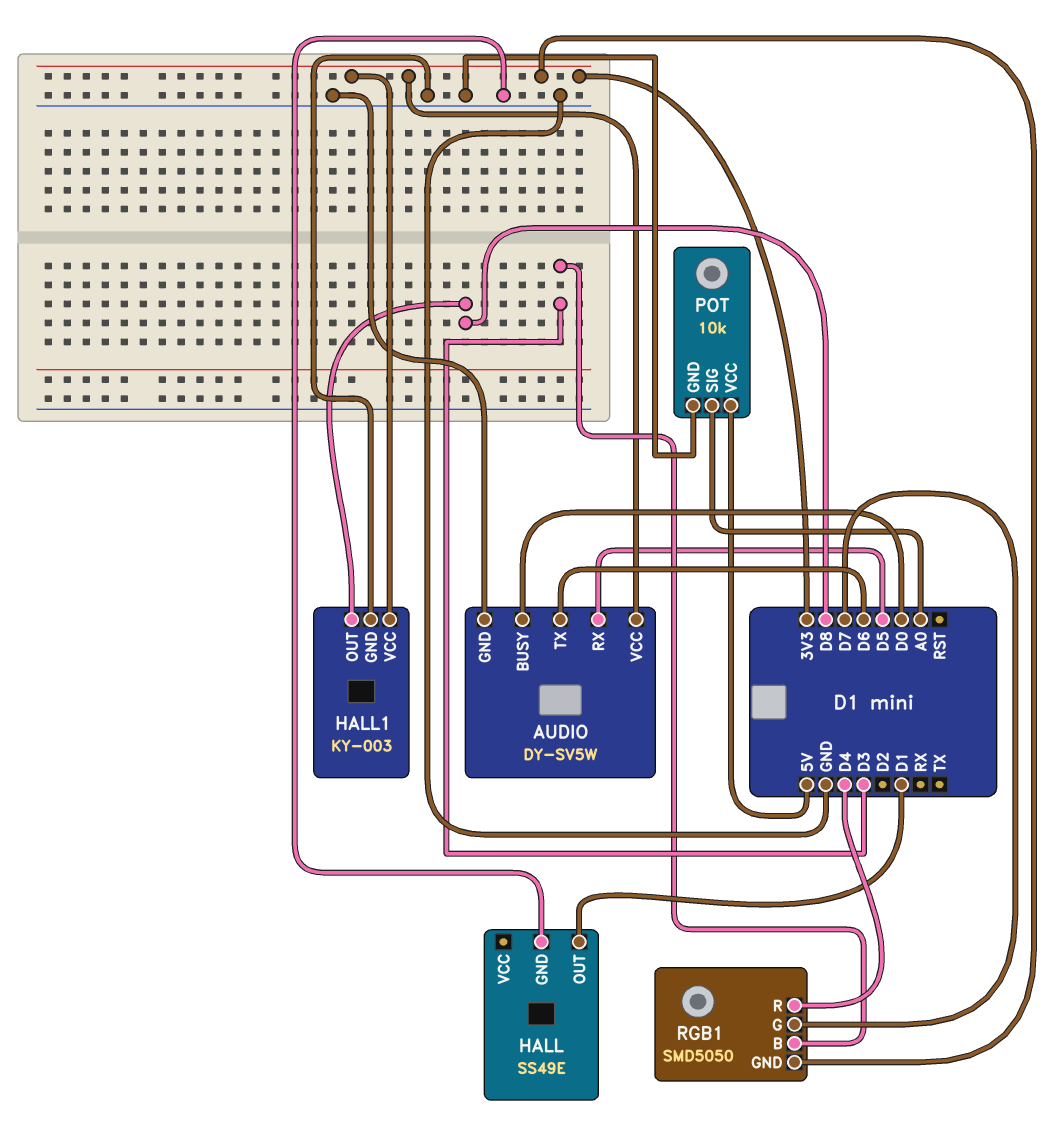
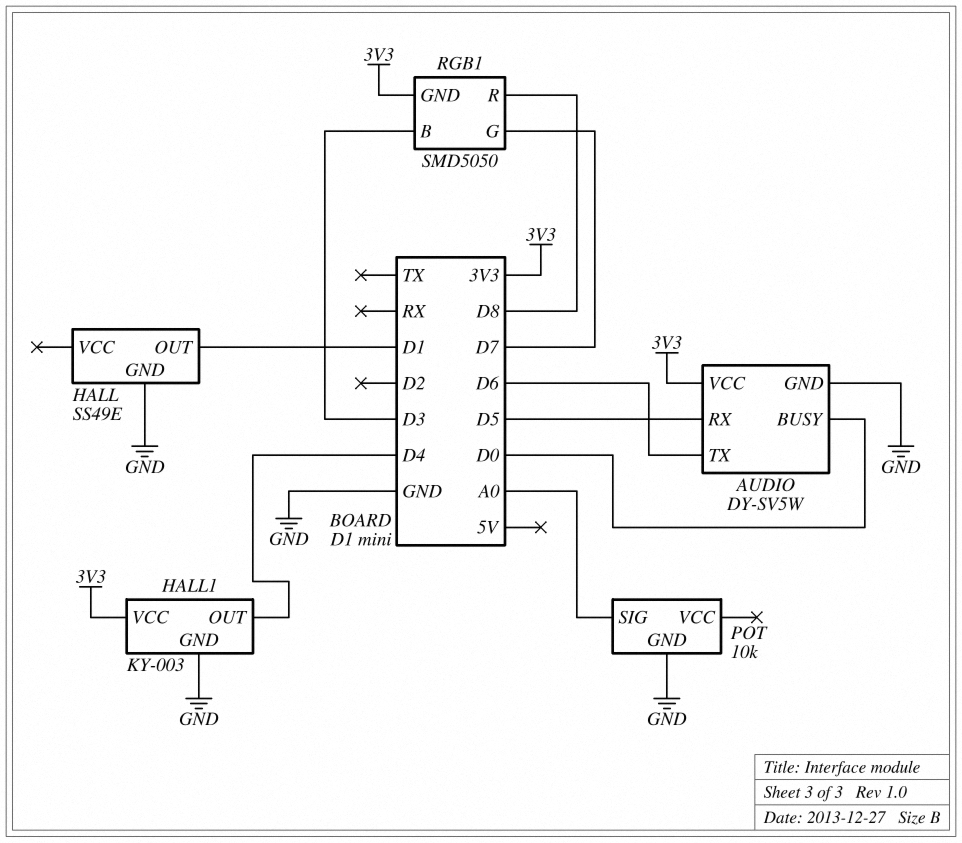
HALL1 pin OUT: D8 -> D4
POT pin VCC: 5V -> none
RGB1 pin R: D4 -> D8

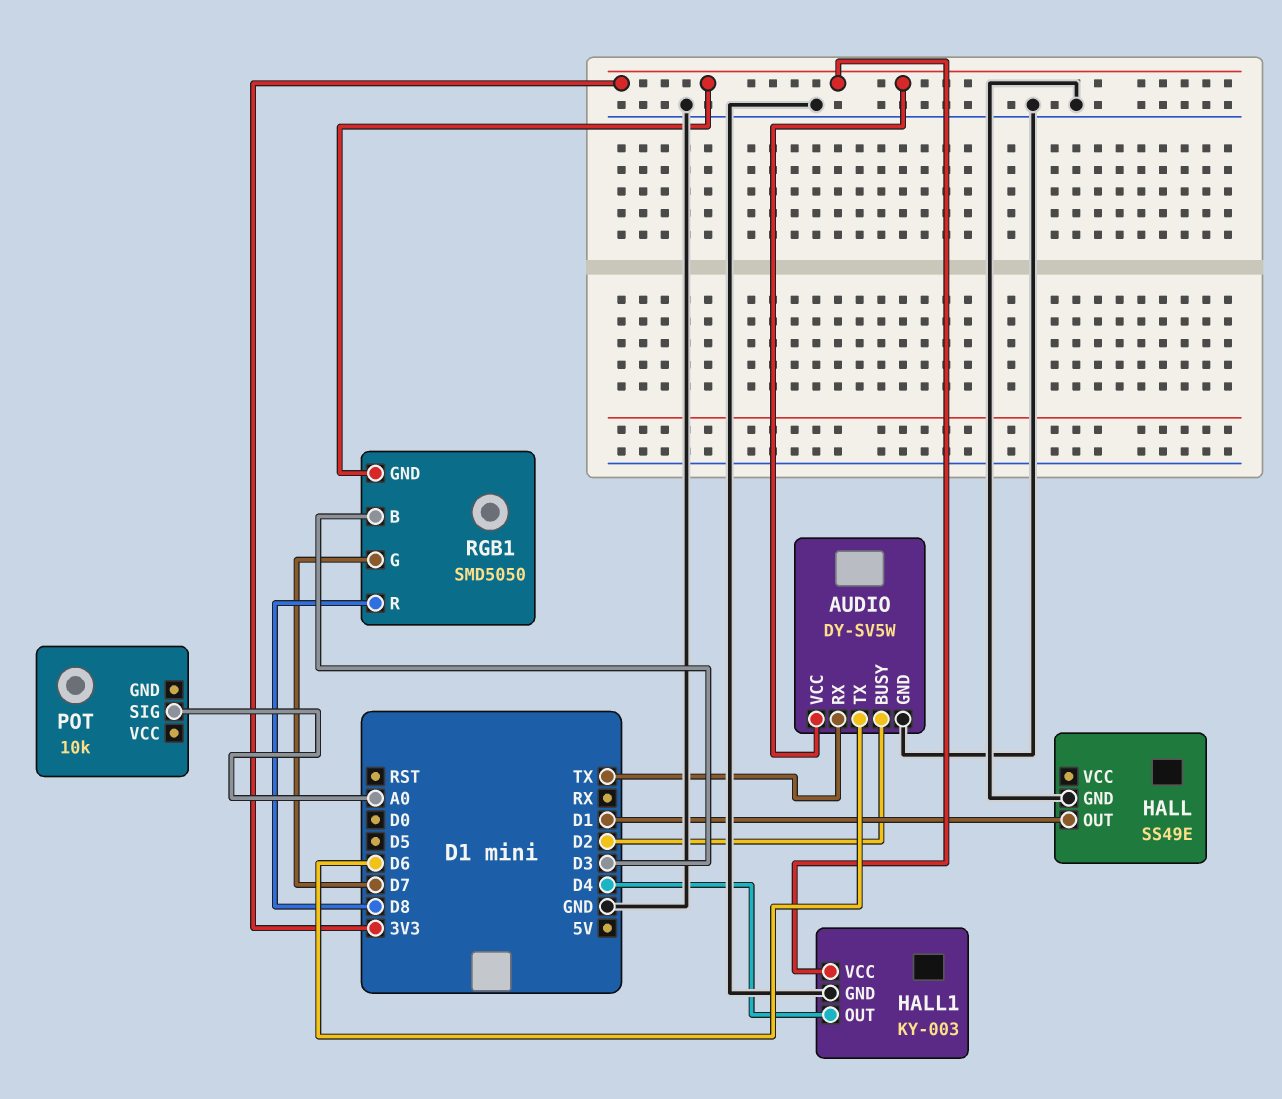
AUDIO pin BUSY: D0 -> D2
AUDIO pin RX: D5 -> TX
POT pin GND: GND -> none

